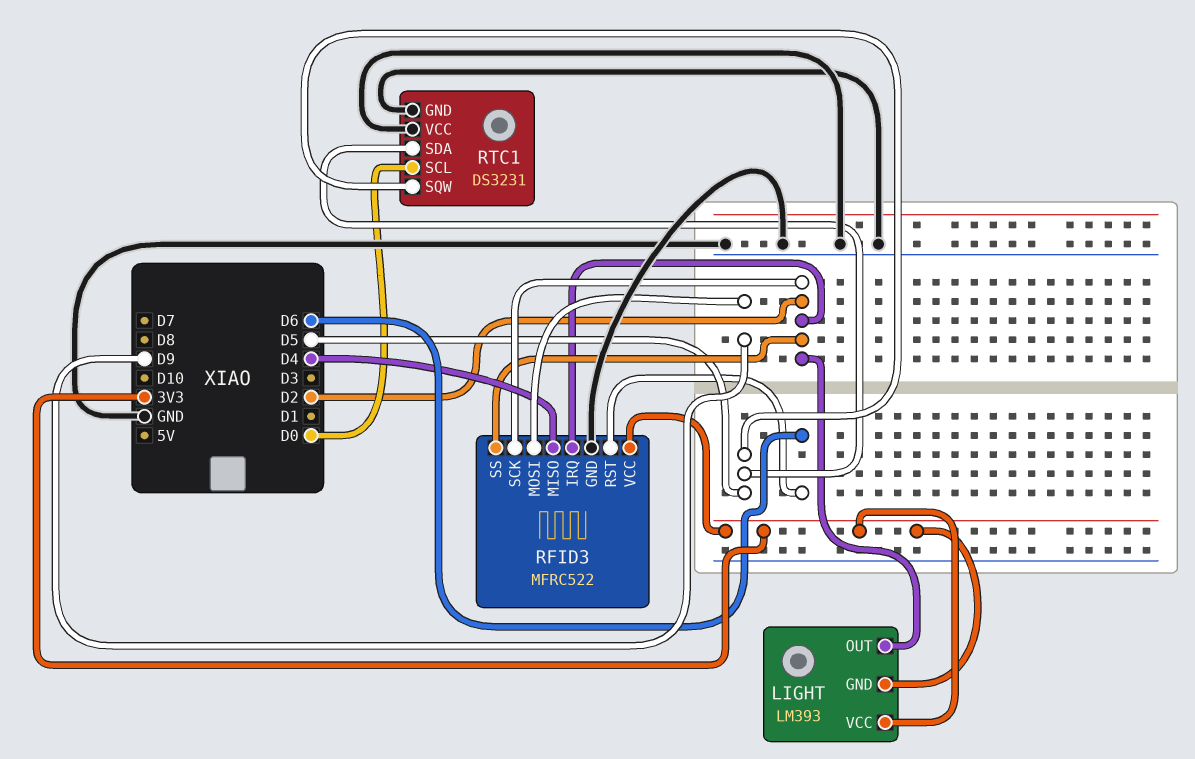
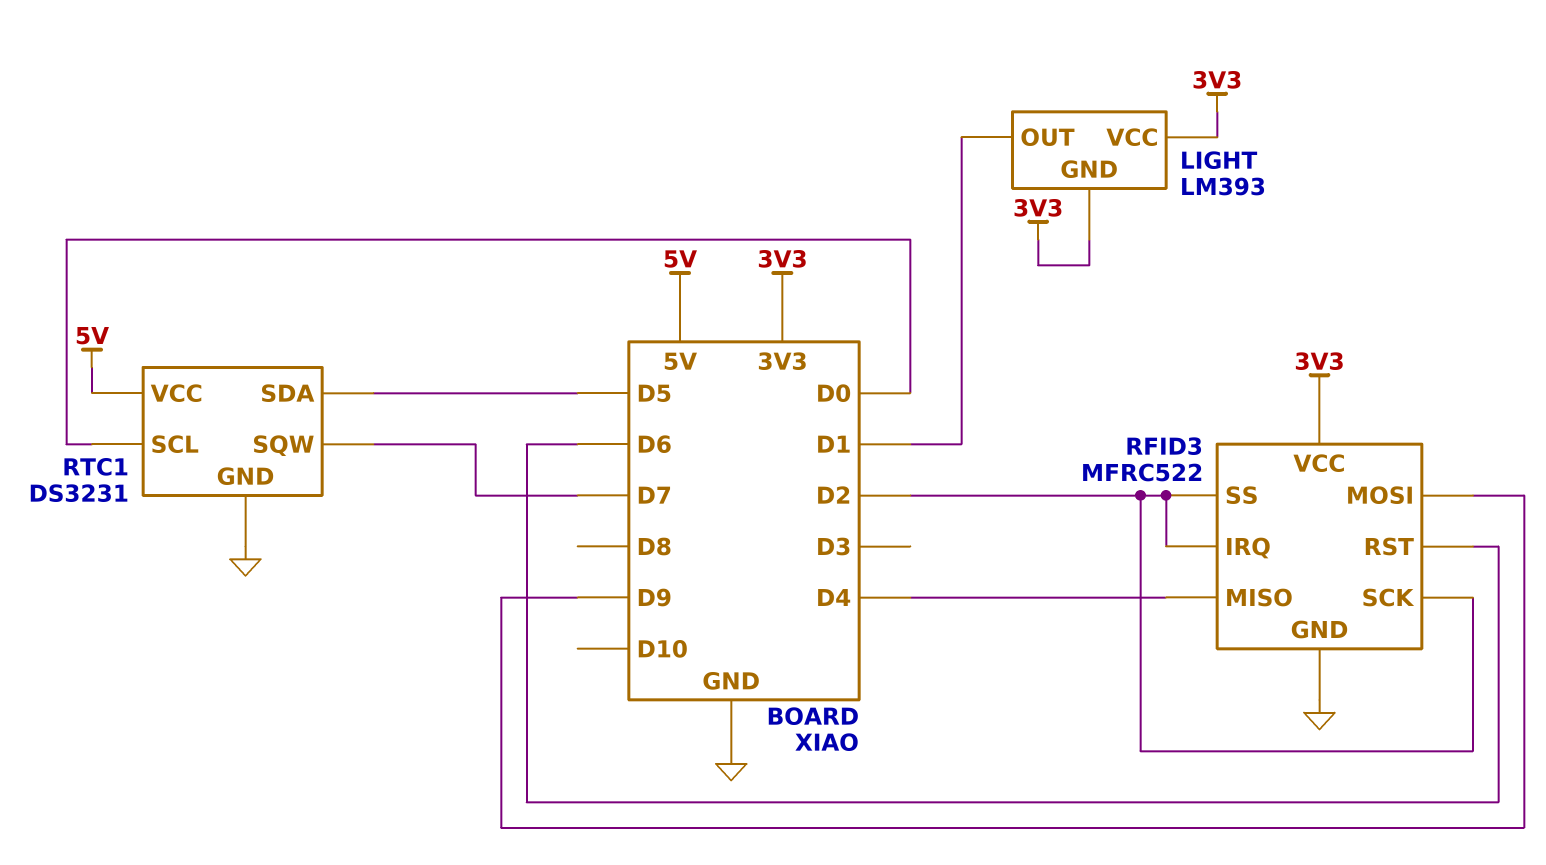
LIGHT pin OUT: D2 -> D1
RTC1 pin SQW: D5 -> D7
RTC1 pin VCC: GND -> 5V

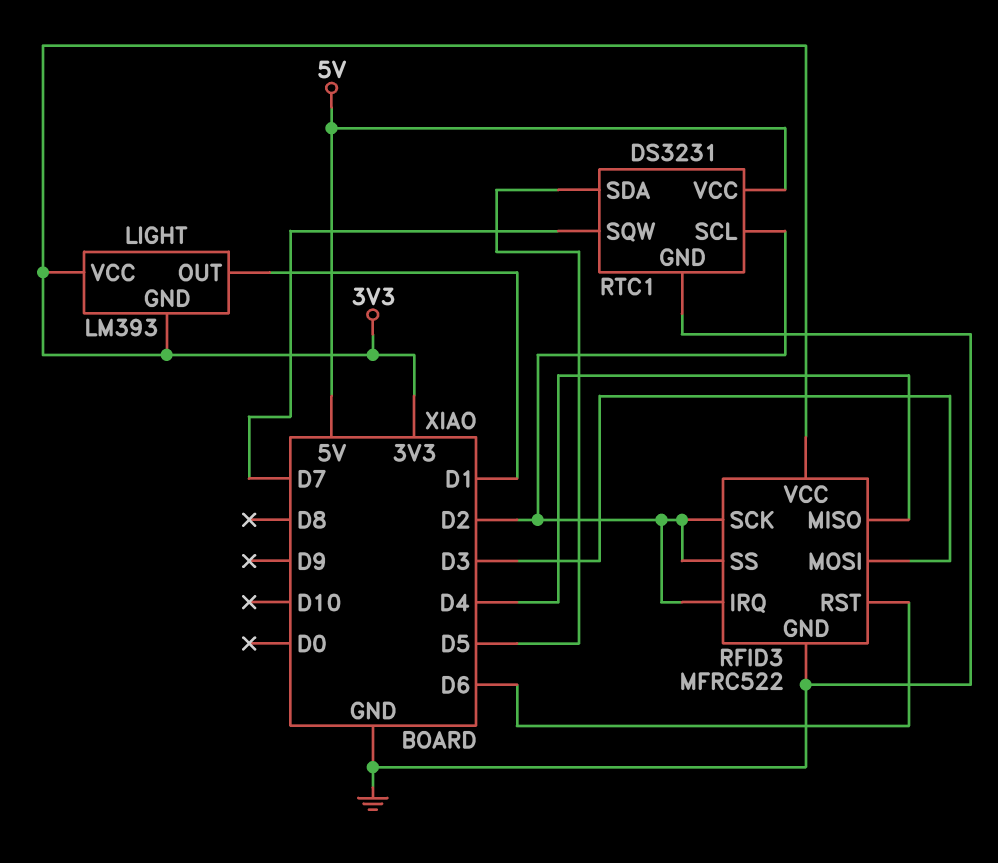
RFID3 pin MOSI: D9 -> D3
RTC1 pin SCL: D0 -> D2

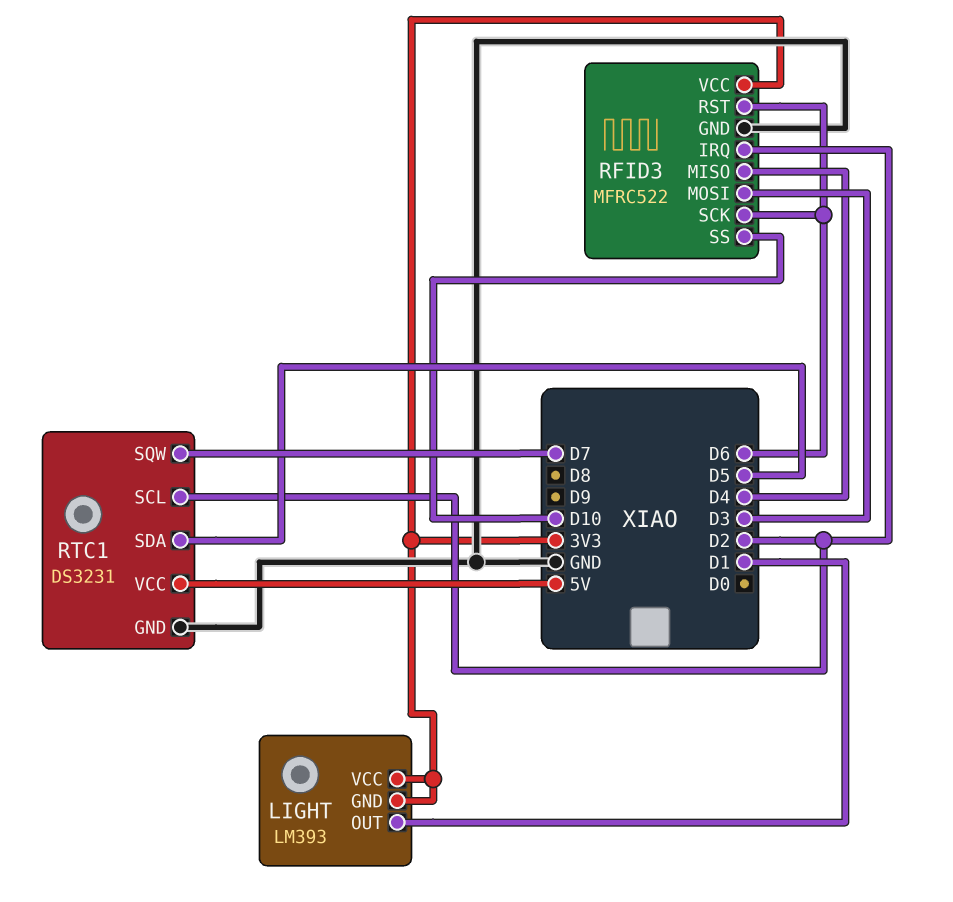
RFID3 pin SCK: D2 -> D6
RFID3 pin SS: D2 -> D10

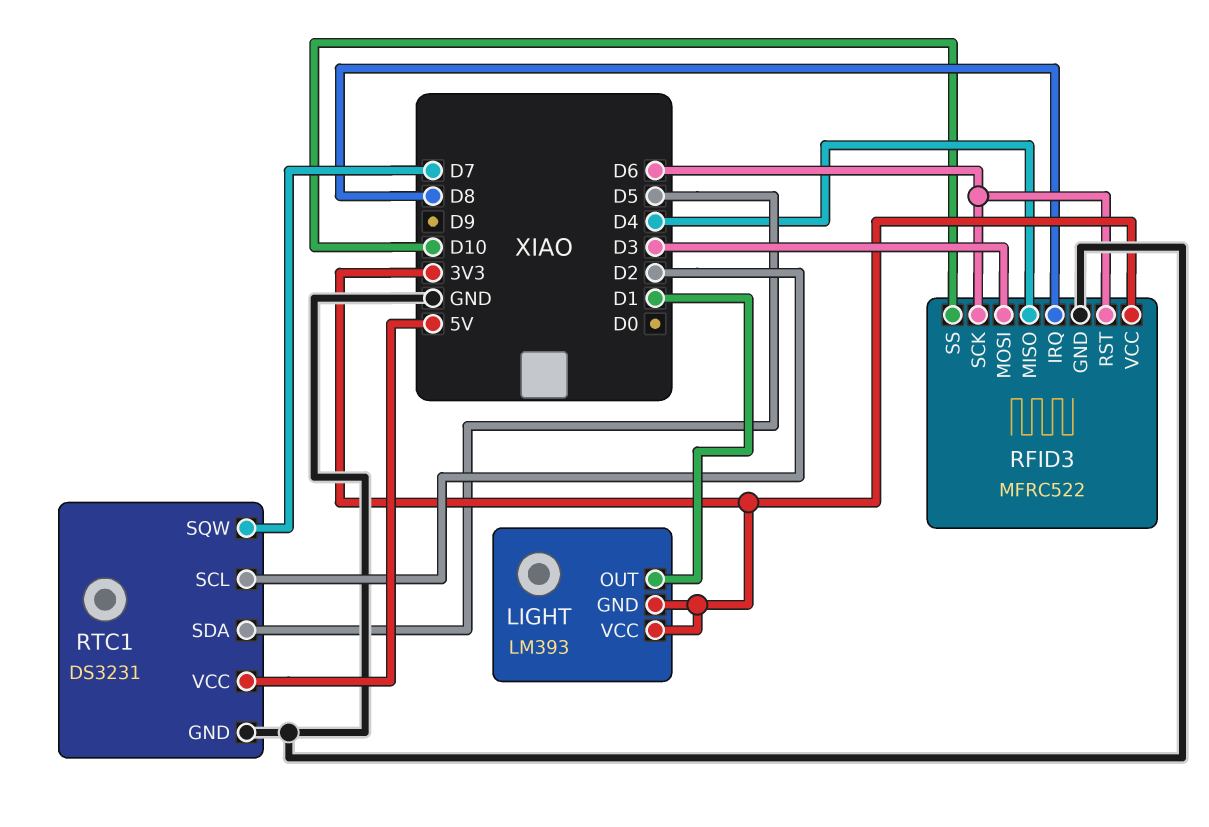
RFID3 pin IRQ: D2 -> D8

